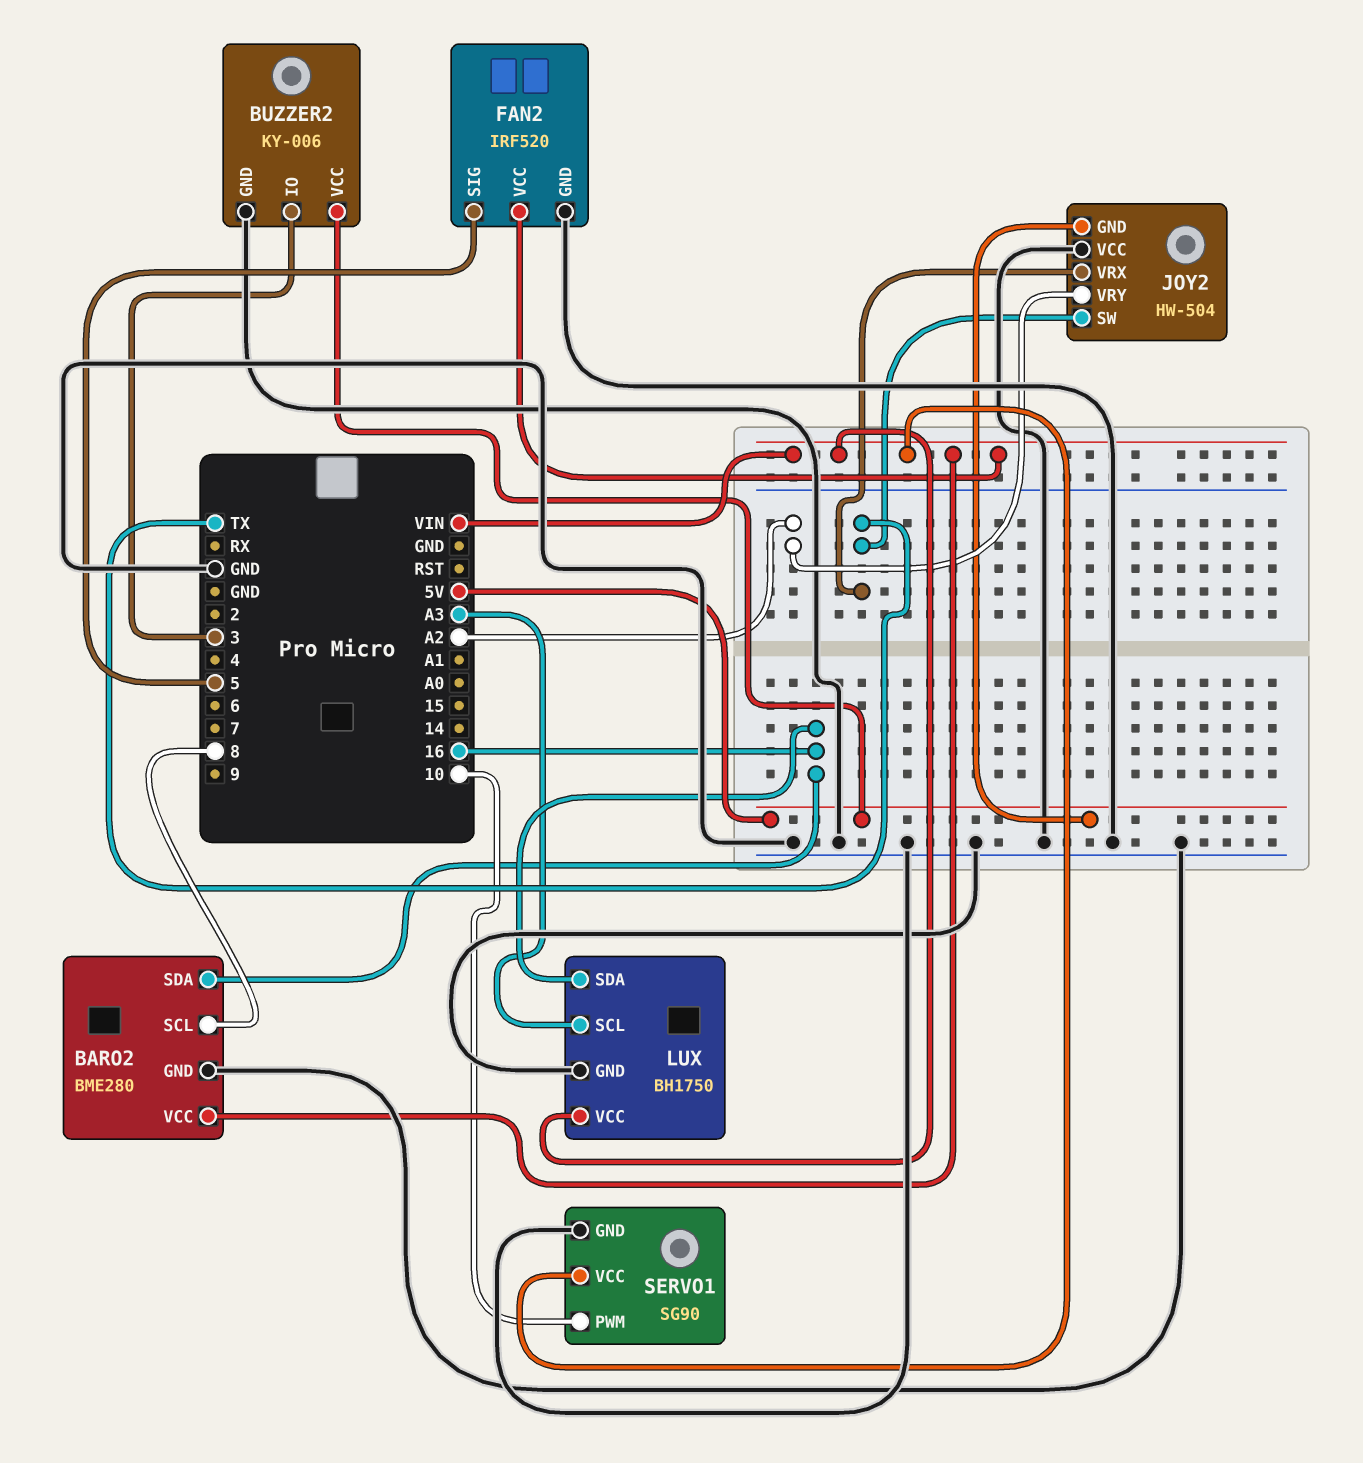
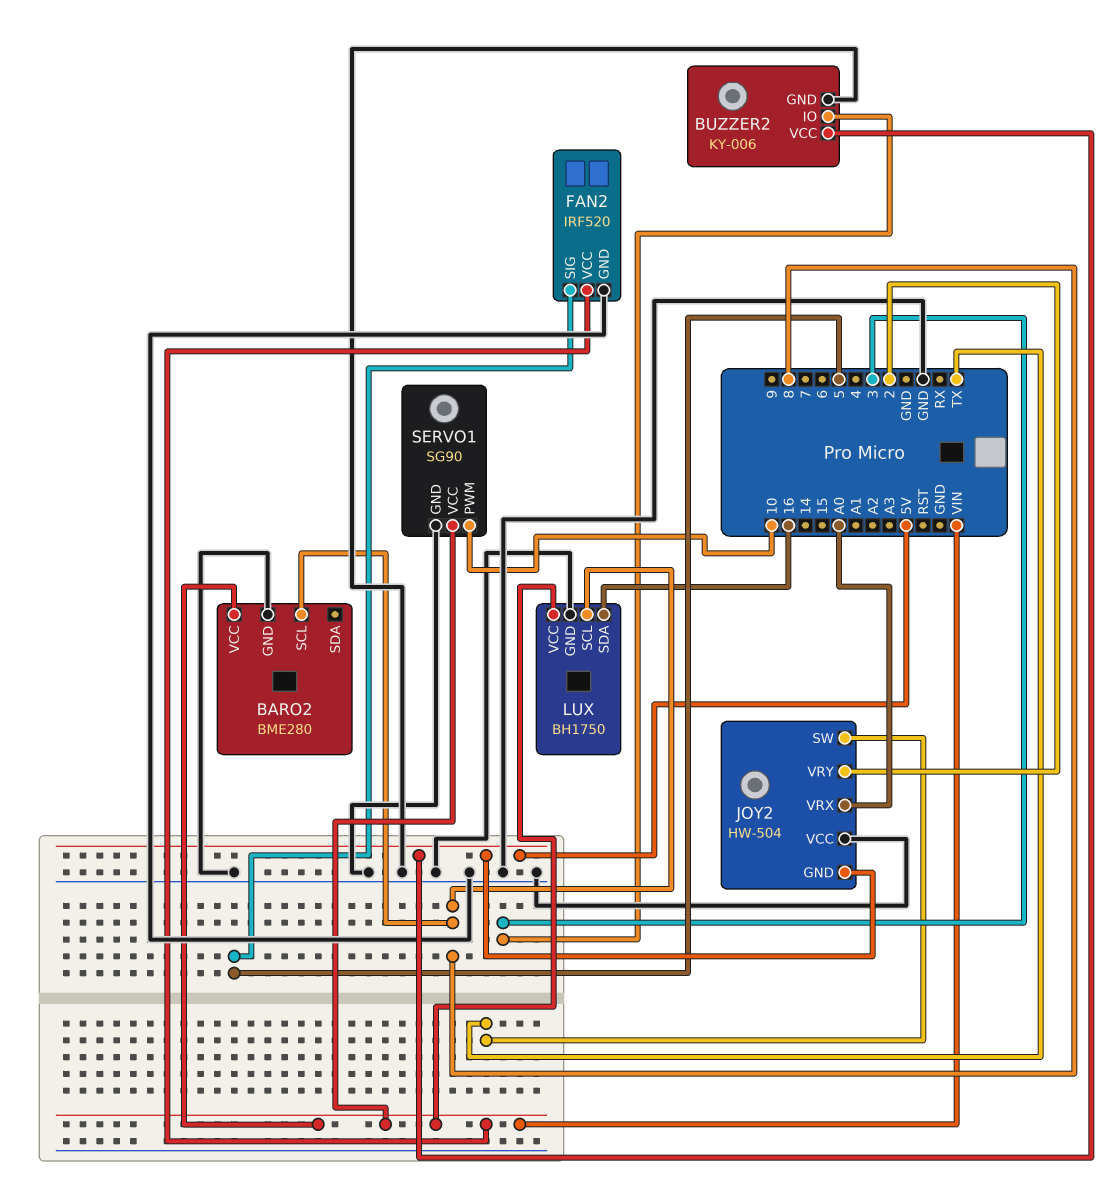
BARO2 pin SDA: 16 -> none
JOY2 pin VRX: TX -> A0
JOY2 pin VRY: A2 -> 2
LUX pin SCL: A3 -> 8

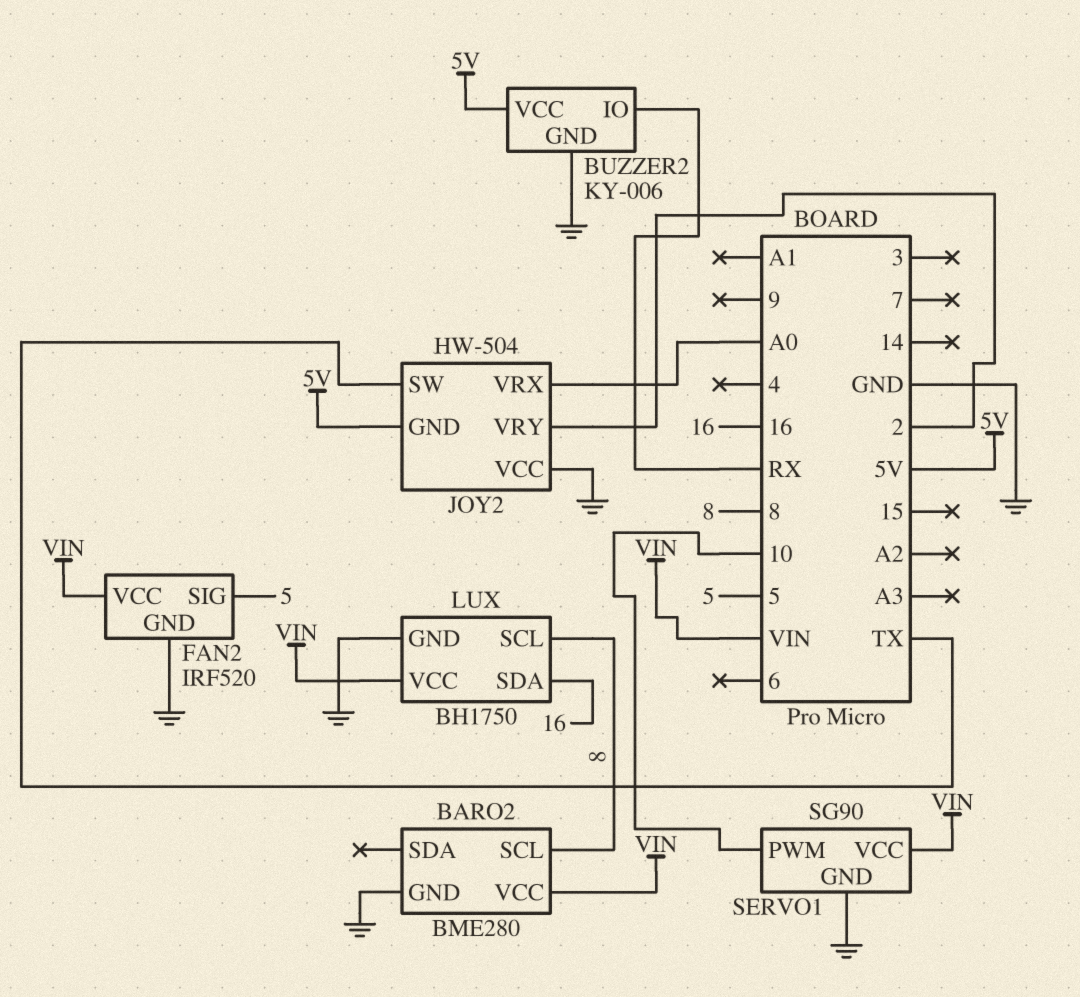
BUZZER2 pin IO: 3 -> RX

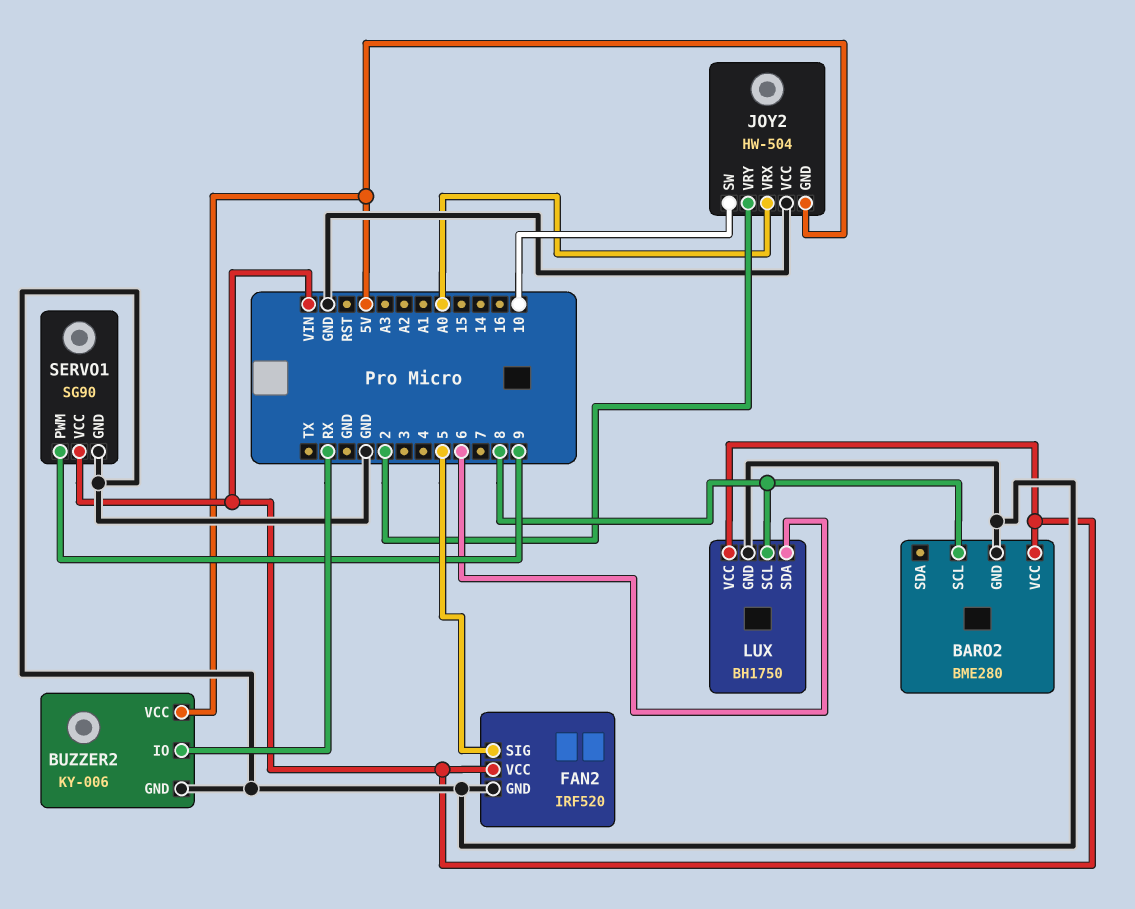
JOY2 pin SW: TX -> 10
LUX pin SDA: 16 -> 6
SERVO1 pin PWM: 10 -> 9

